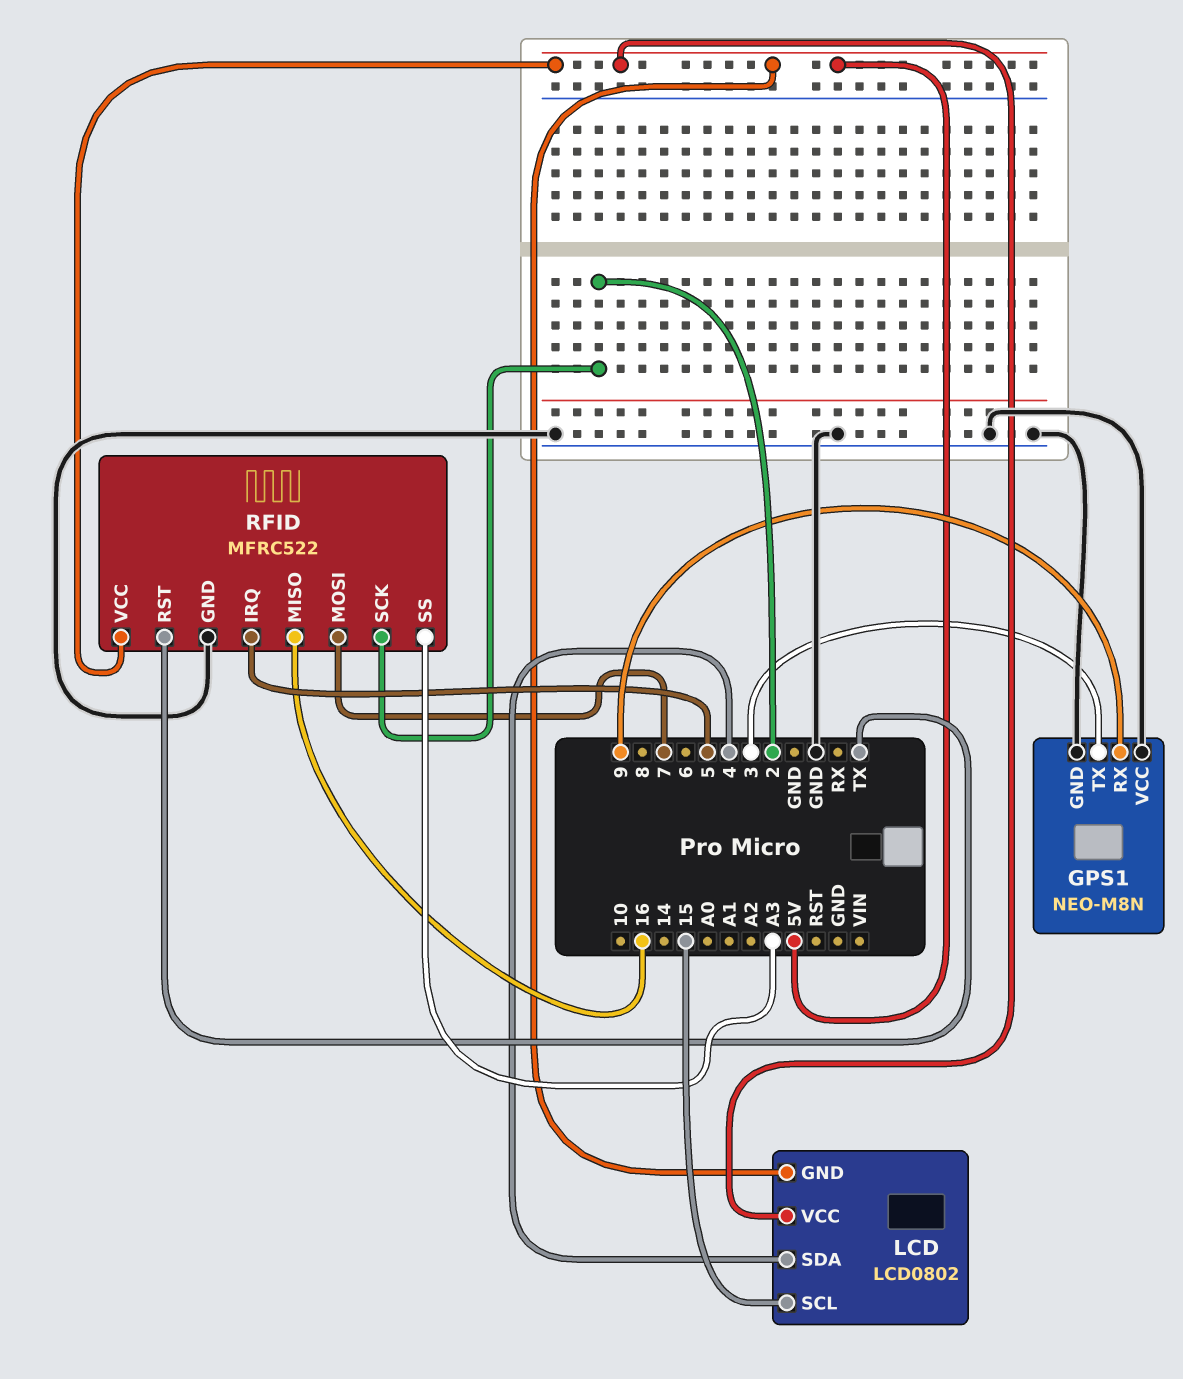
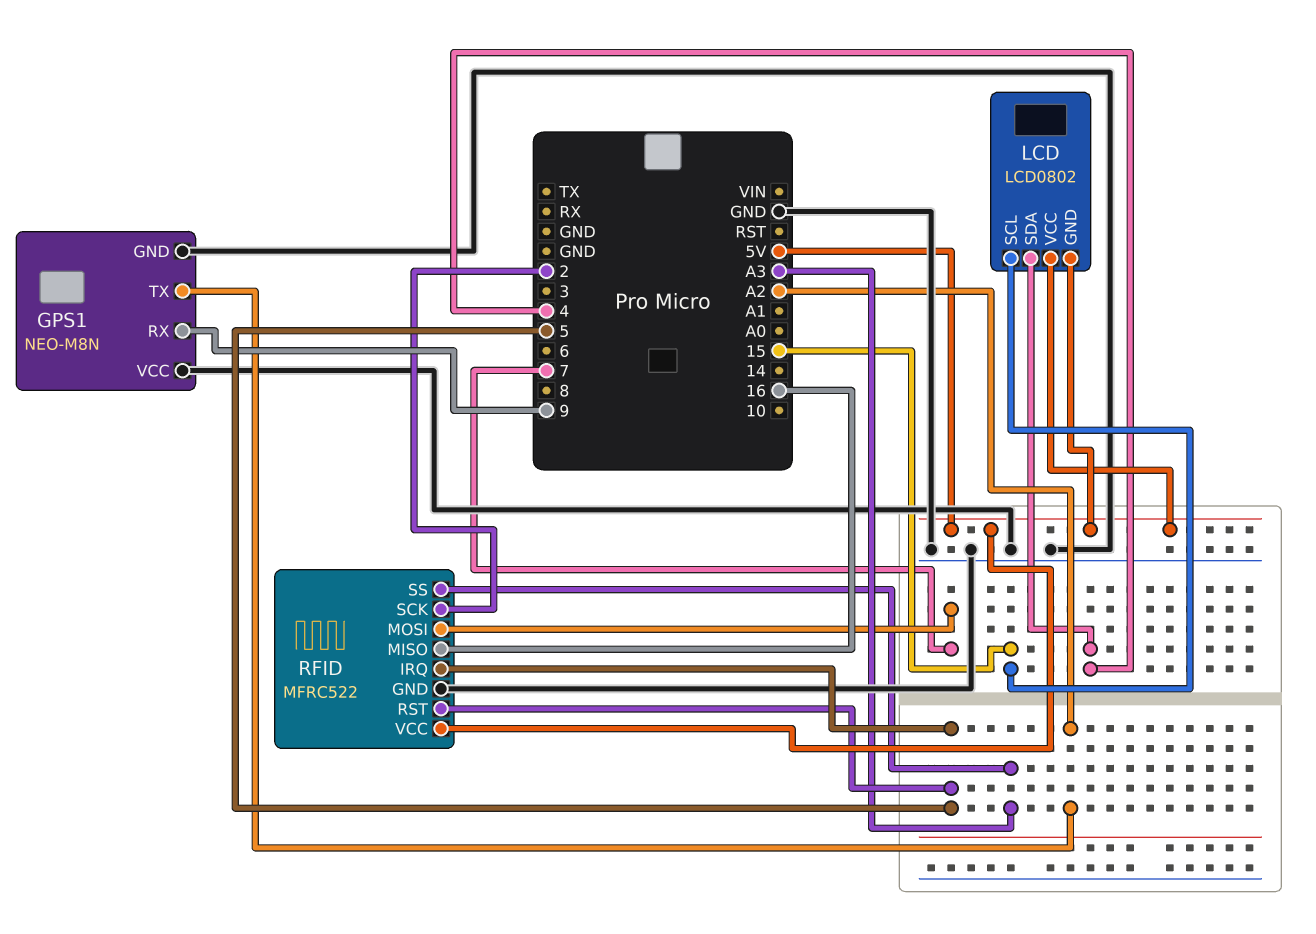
GPS1 pin TX: 3 -> A2
RFID pin RST: TX -> 5

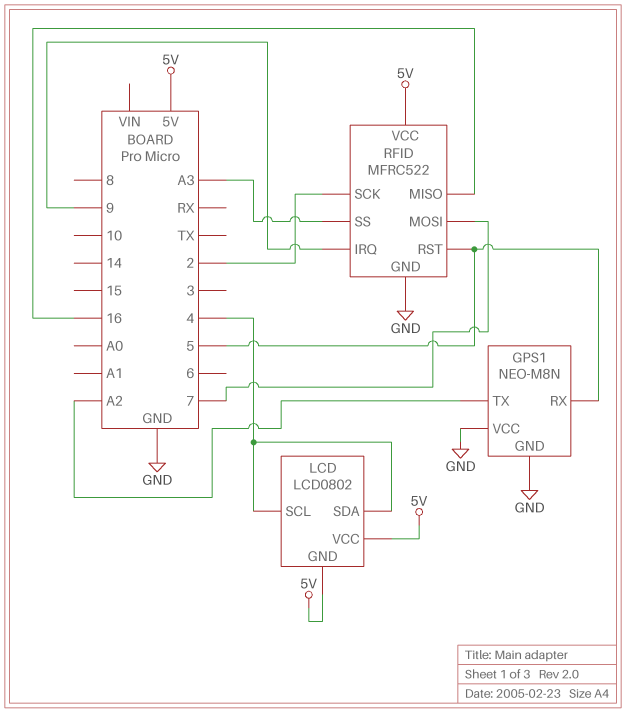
GPS1 pin RX: 9 -> 5
LCD pin SCL: 15 -> 4
RFID pin IRQ: 5 -> 9

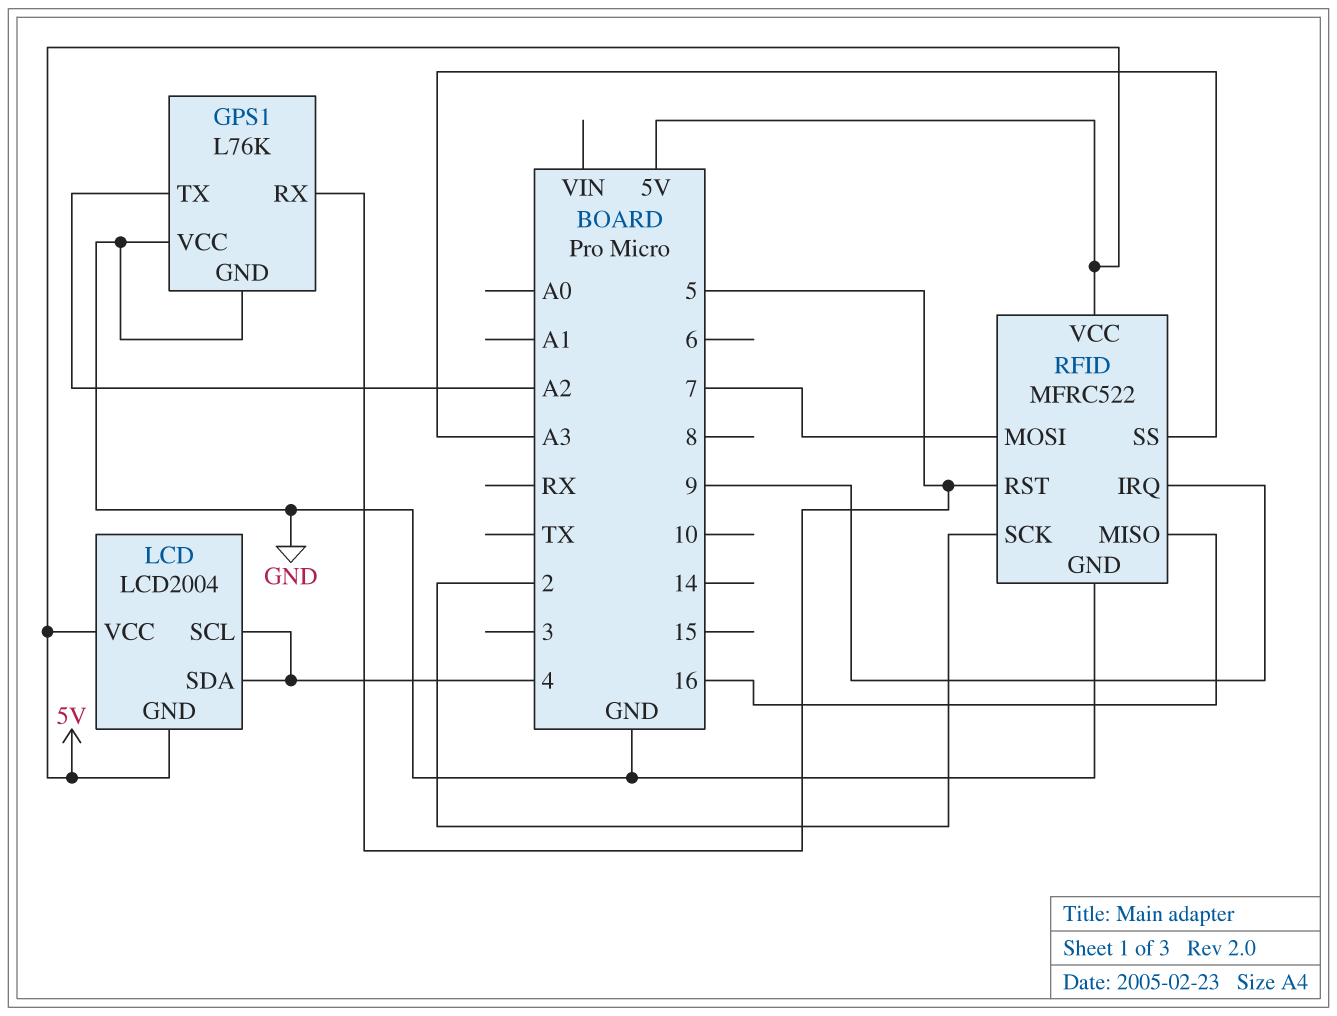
GPS1: NEO-M8N -> L76K
LCD: LCD0802 -> LCD2004

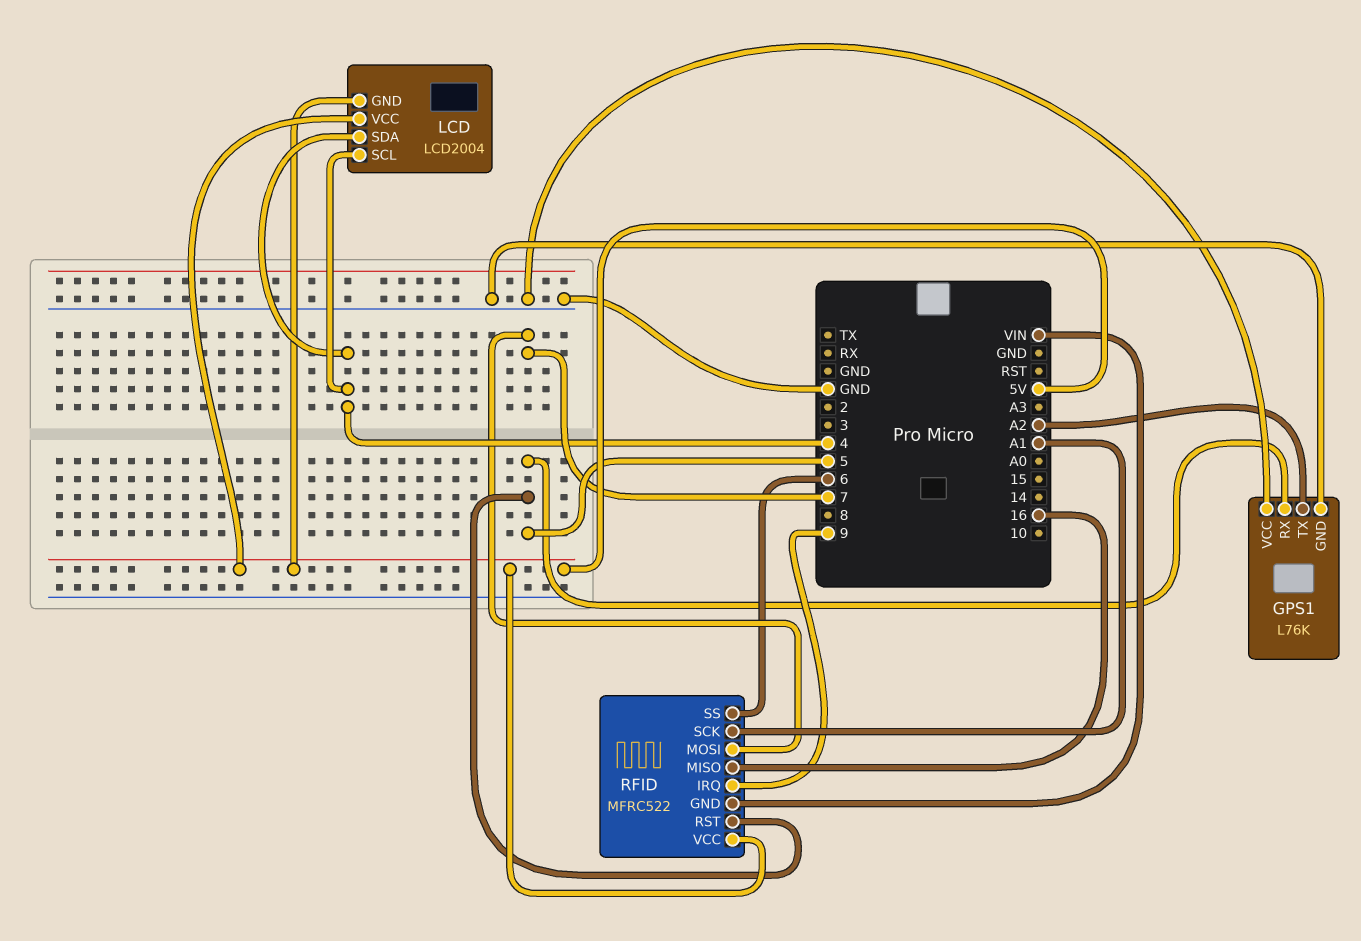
RFID pin GND: GND -> VIN
RFID pin SCK: 2 -> A1
RFID pin SS: A3 -> 6

